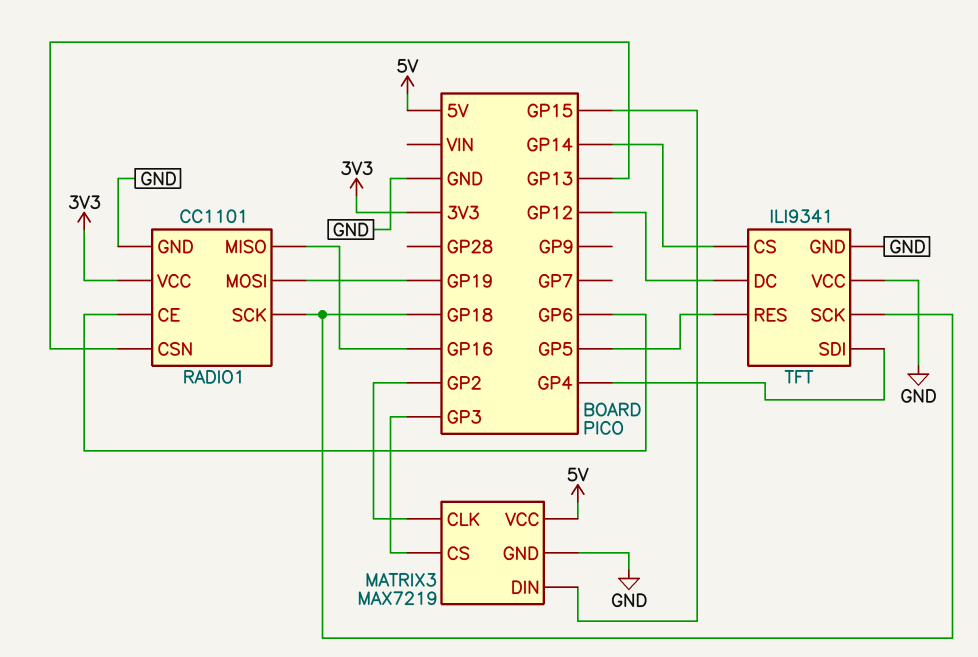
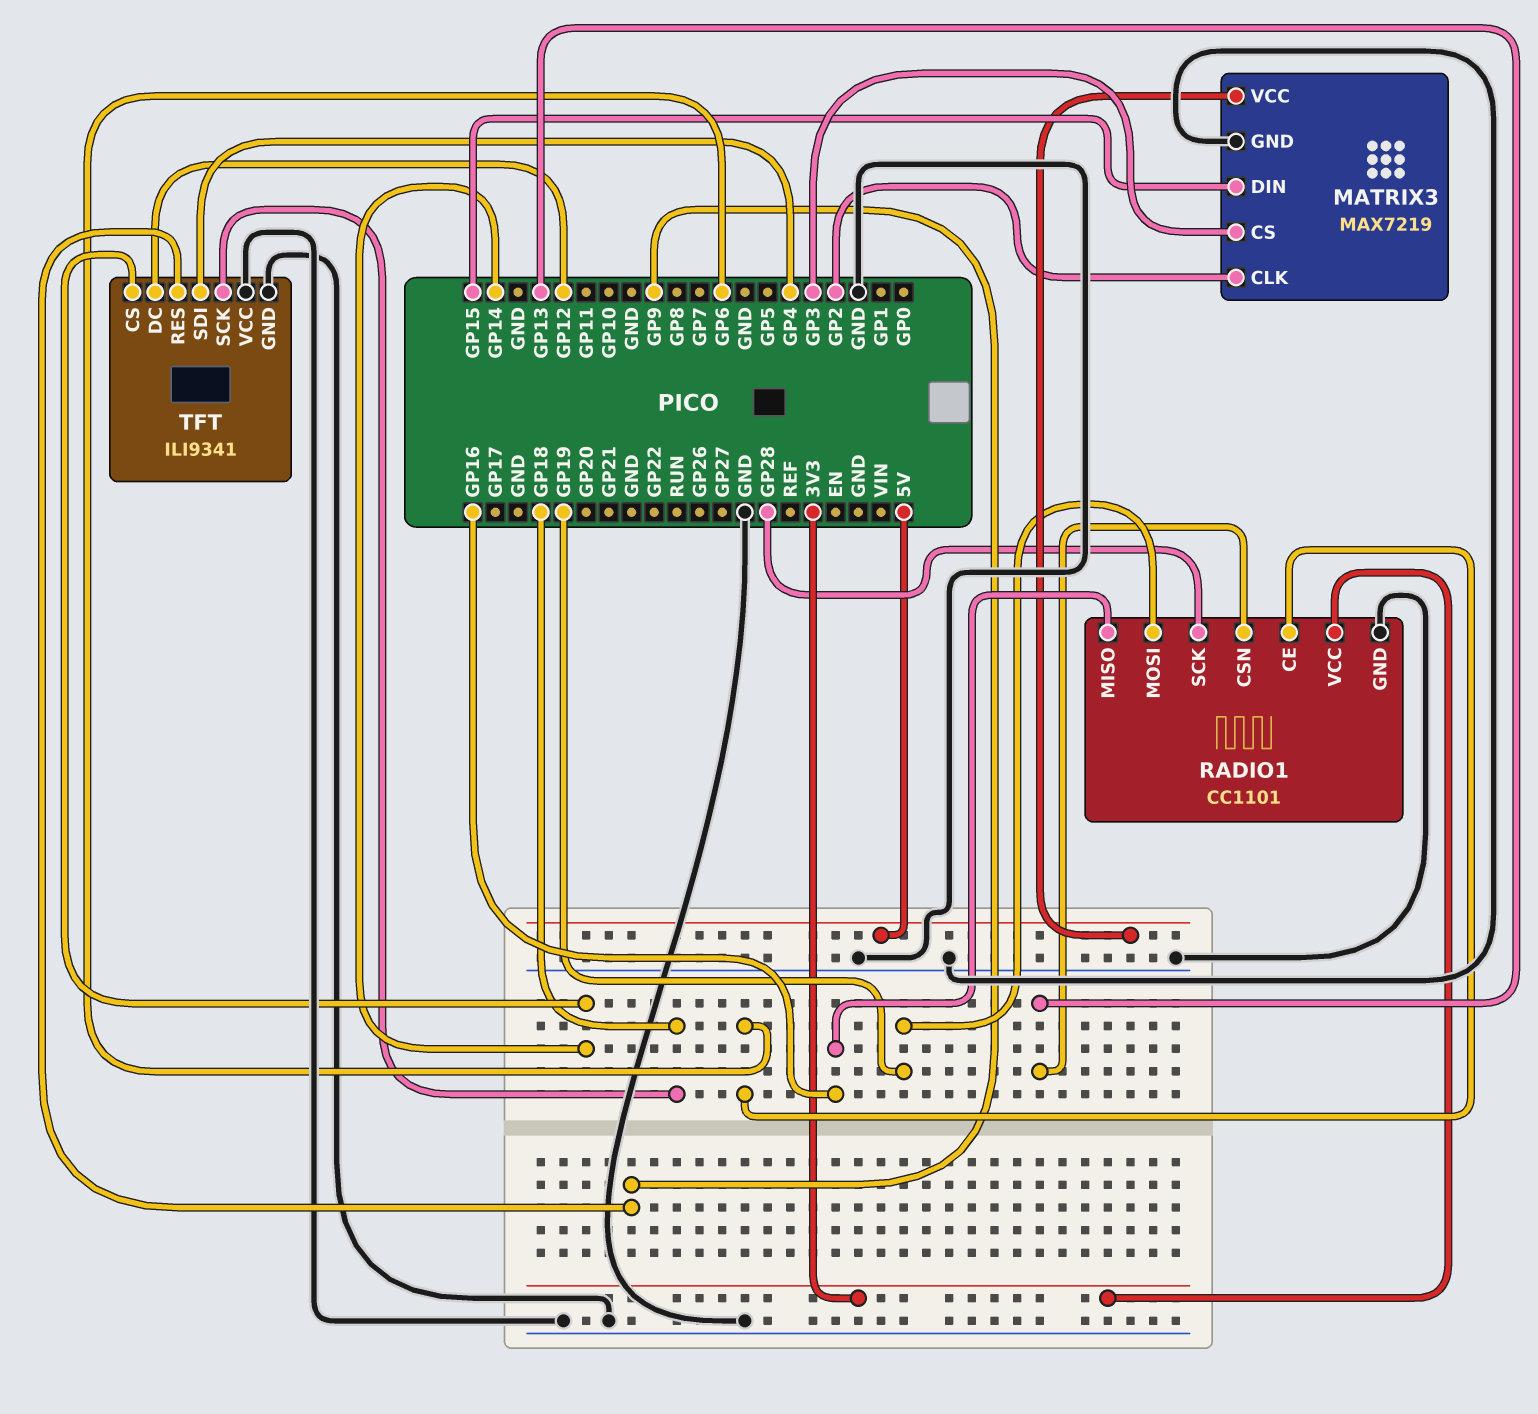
RADIO1 pin SCK: GP18 -> GP28
TFT pin RES: GP5 -> GP9

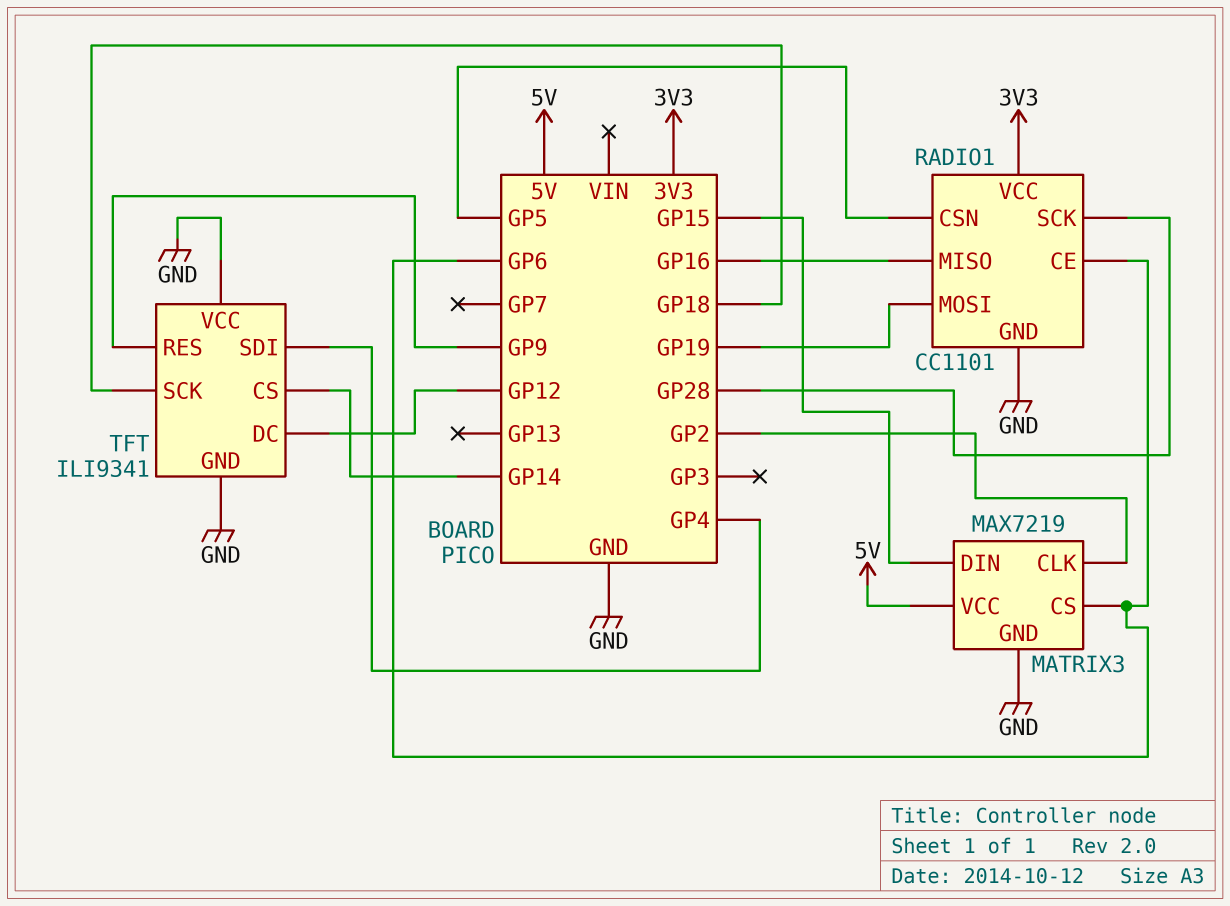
MATRIX3 pin CS: GP3 -> GP6
RADIO1 pin CSN: GP13 -> GP5

